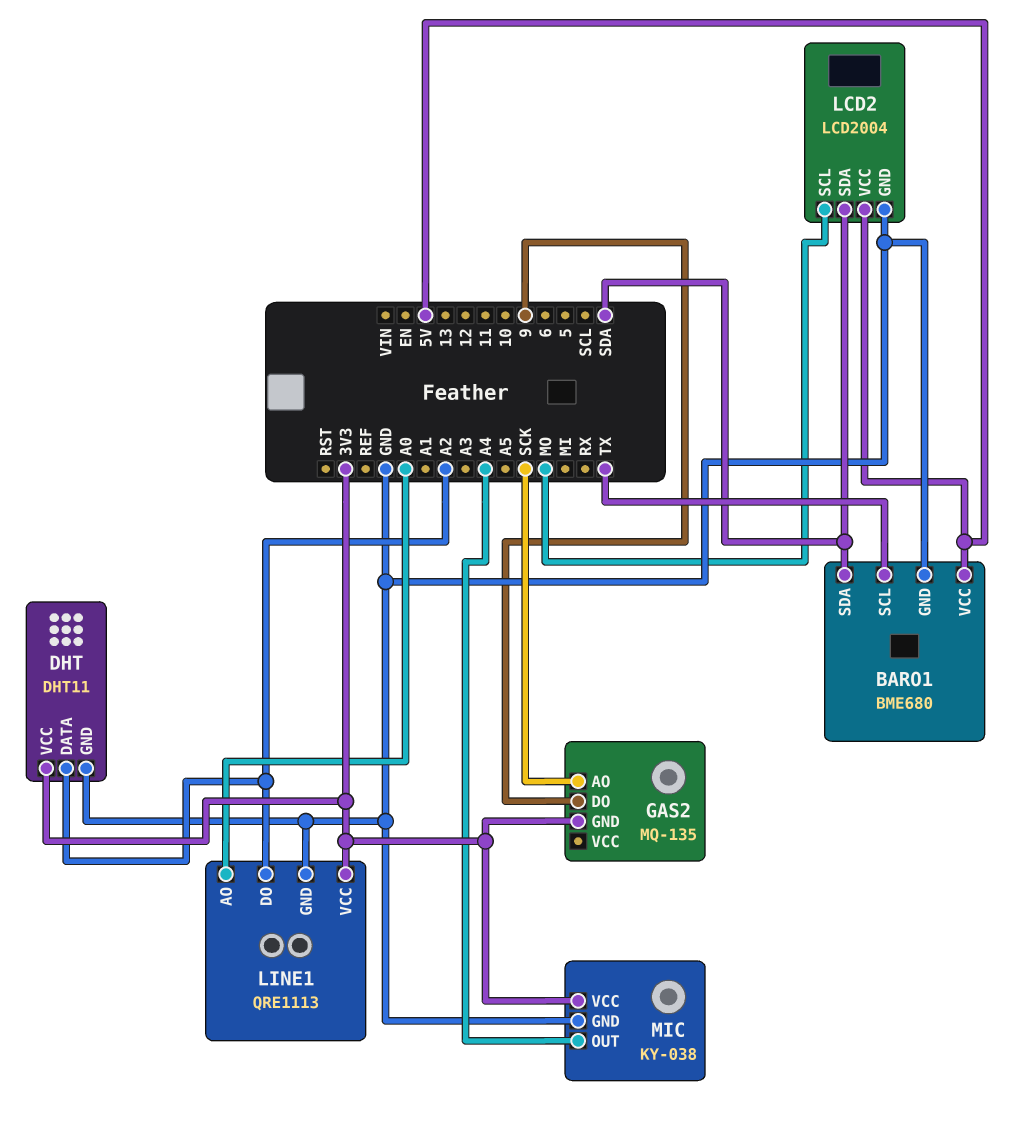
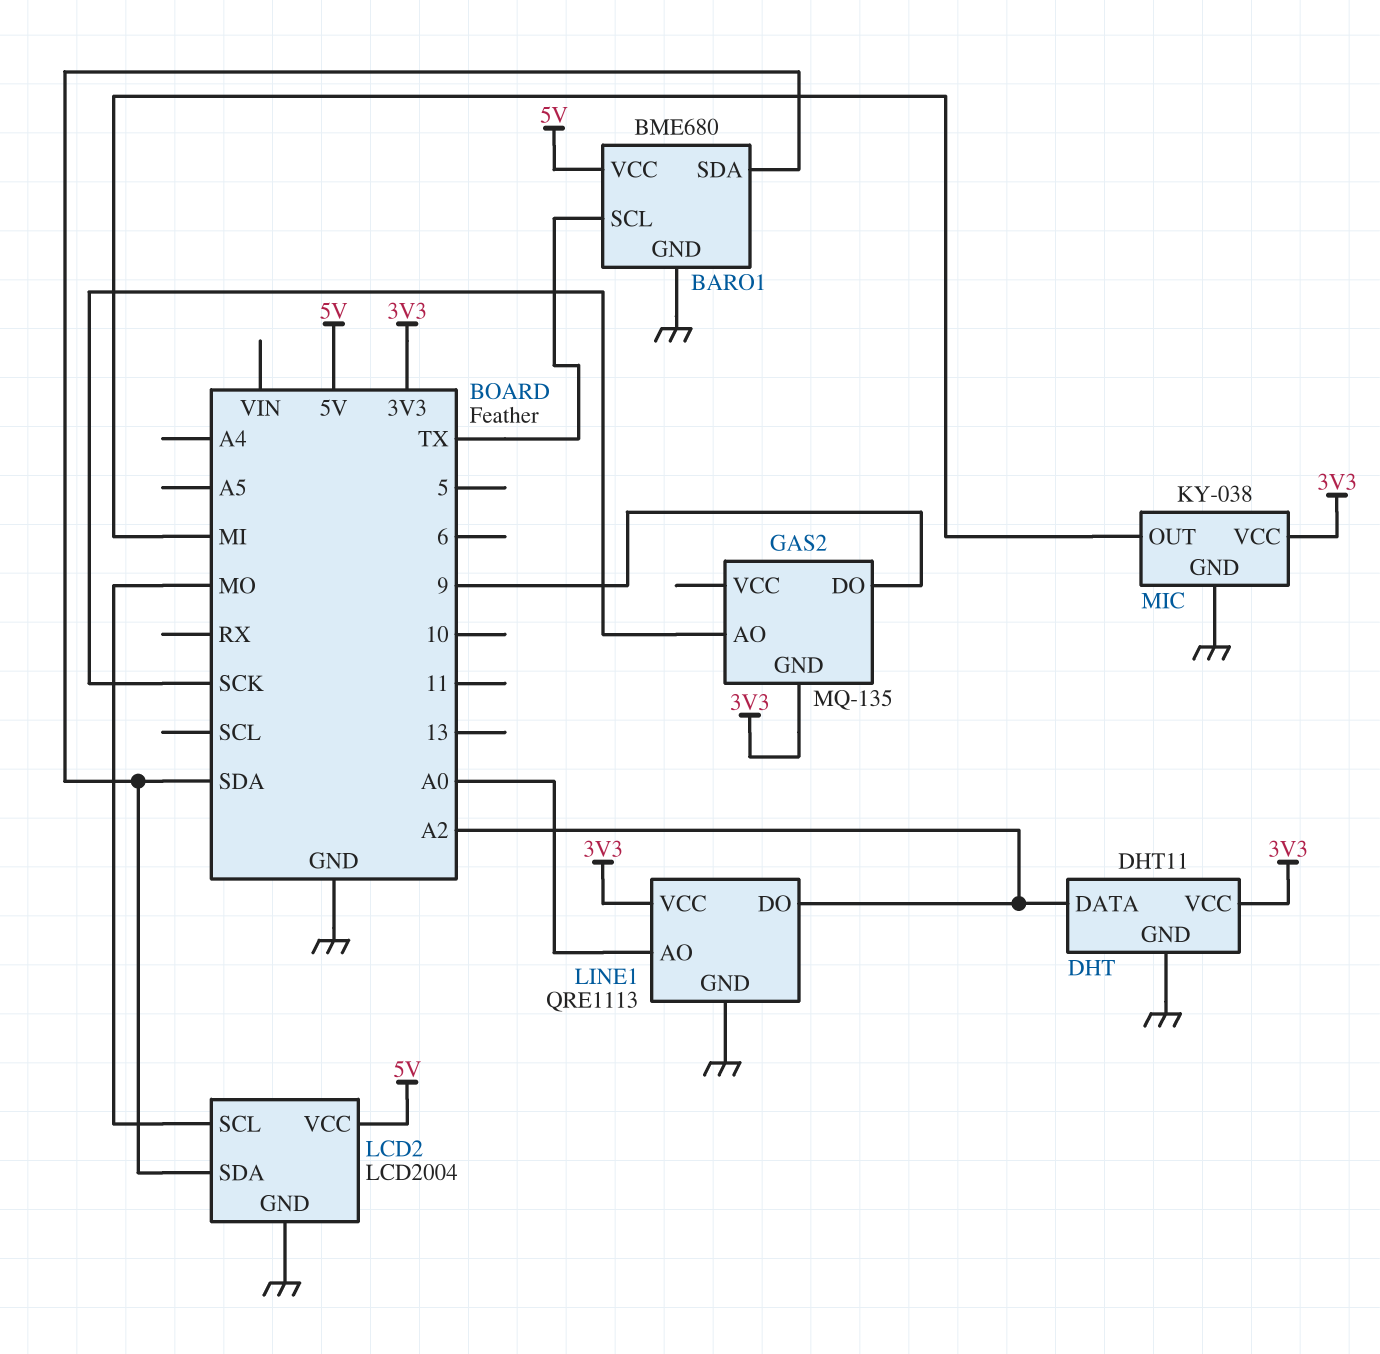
MIC pin OUT: A4 -> MI

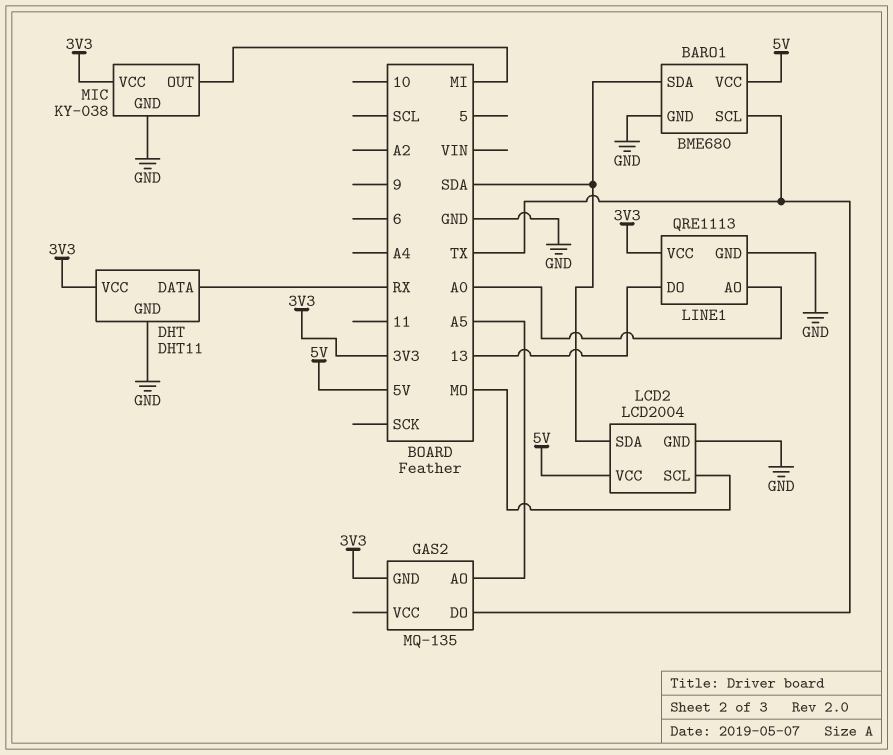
DHT pin DATA: A2 -> RX
GAS2 pin AO: SCK -> A5
GAS2 pin DO: 9 -> TX
LINE1 pin DO: A2 -> 13

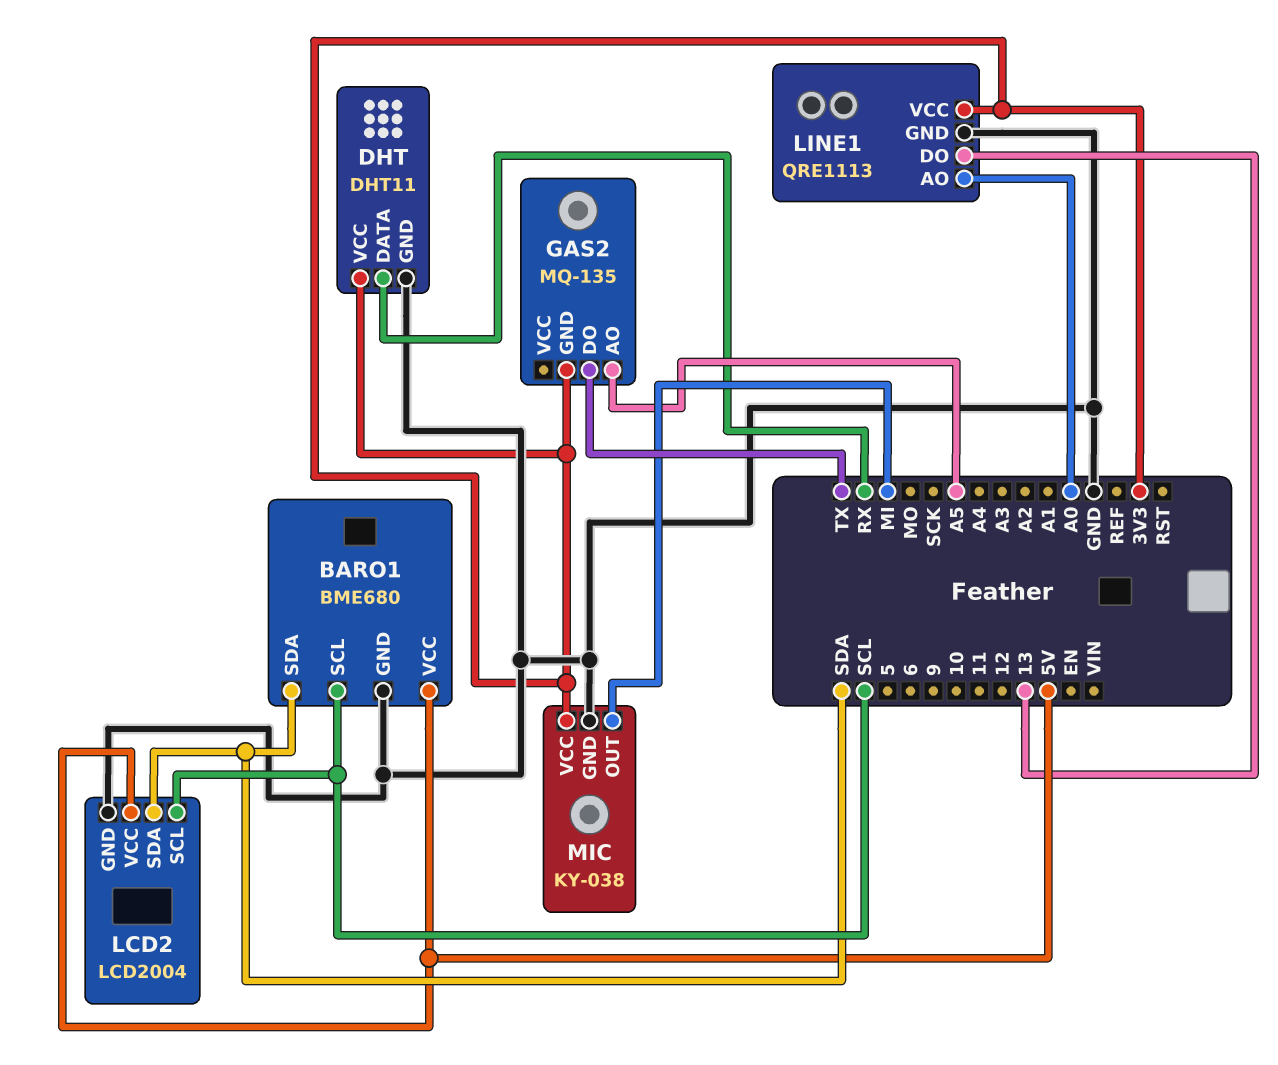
BARO1 pin SCL: TX -> SCL
LCD2 pin SCL: MO -> SCL

